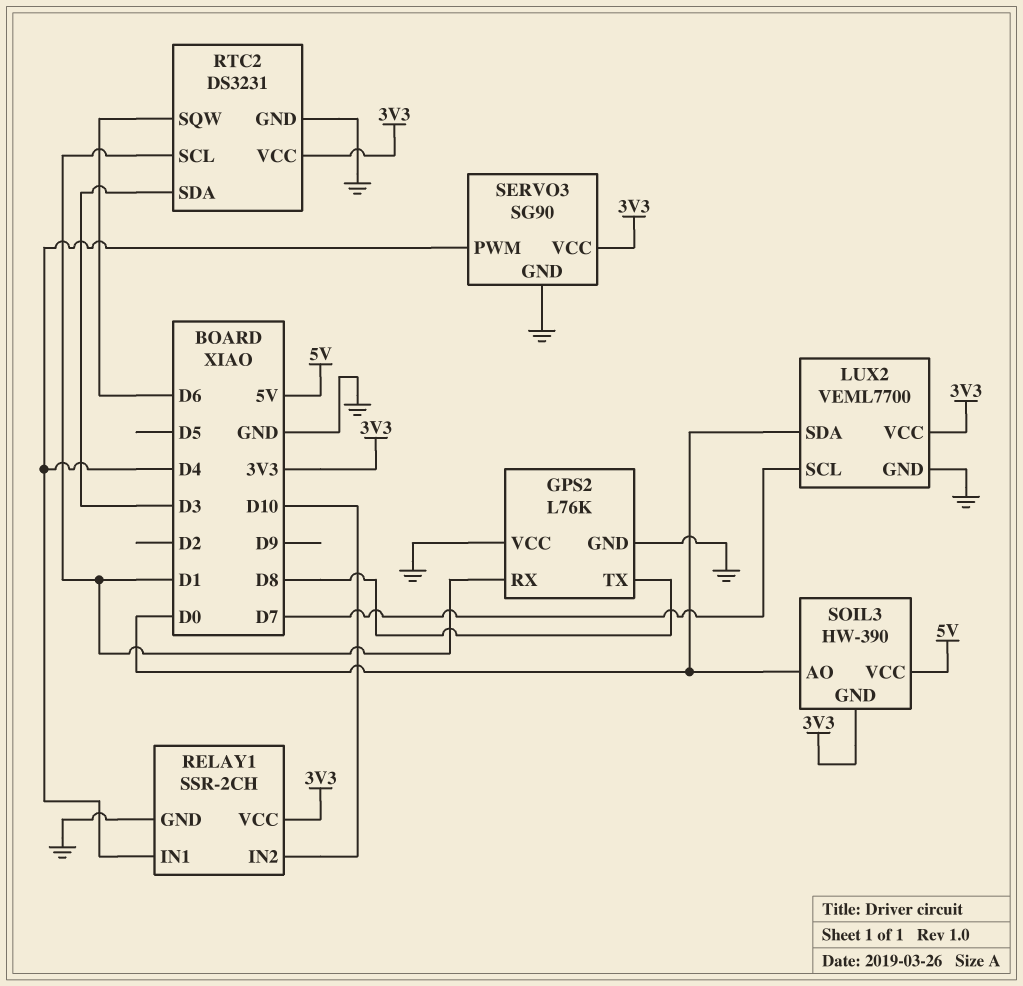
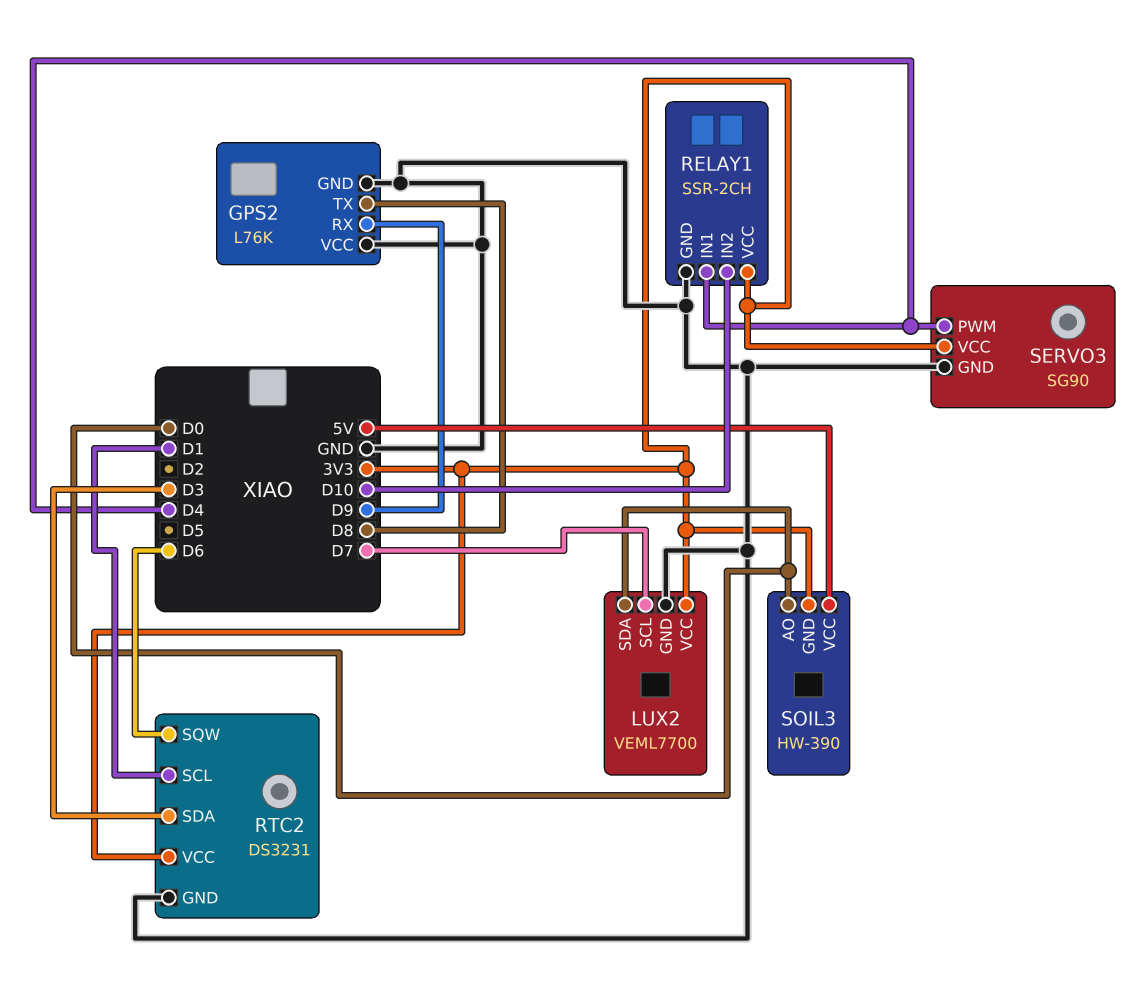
GPS2 pin RX: D1 -> D9

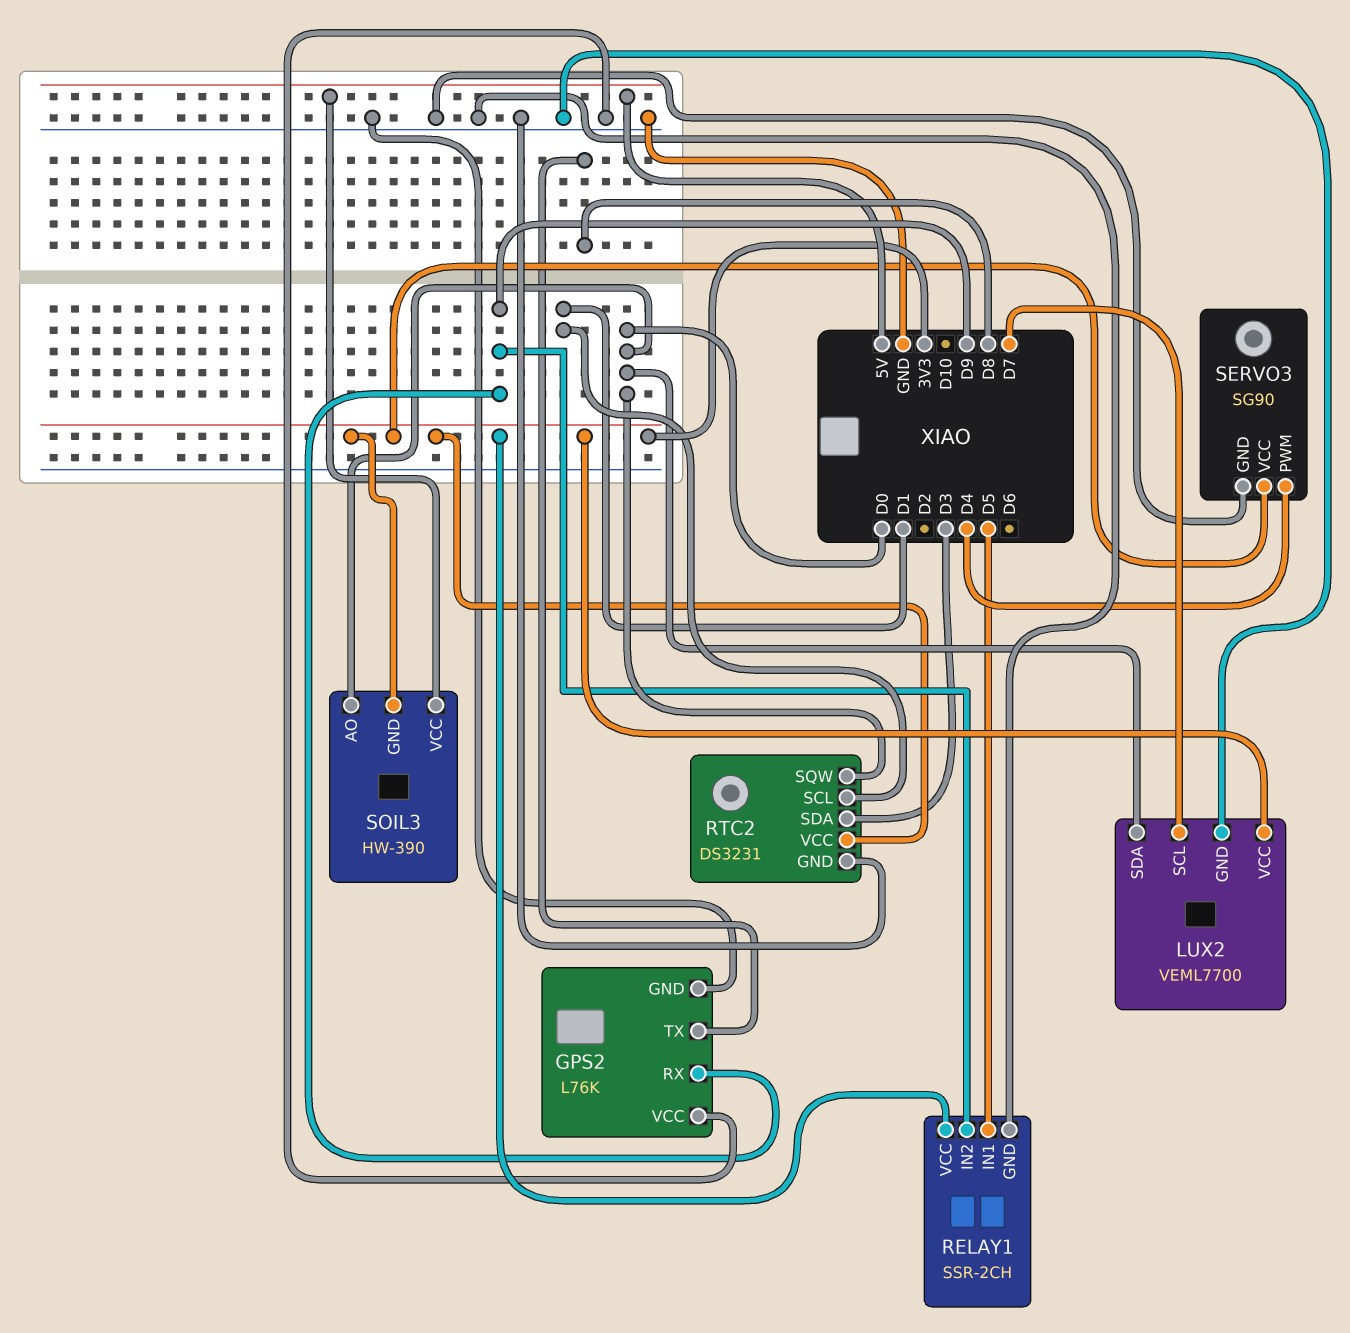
RELAY1 pin IN1: D4 -> D5
RELAY1 pin IN2: D10 -> D9
RTC2 pin SQW: D6 -> D0

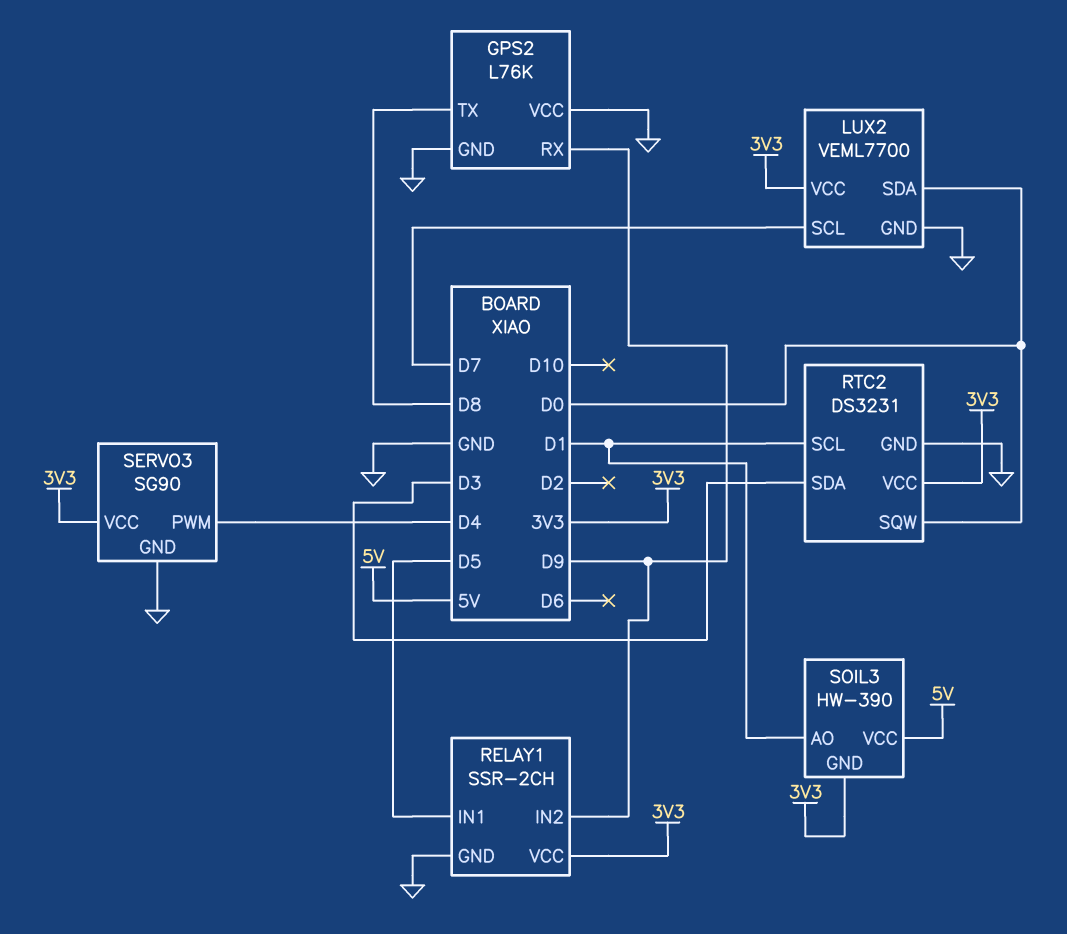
SOIL3 pin AO: D0 -> D1

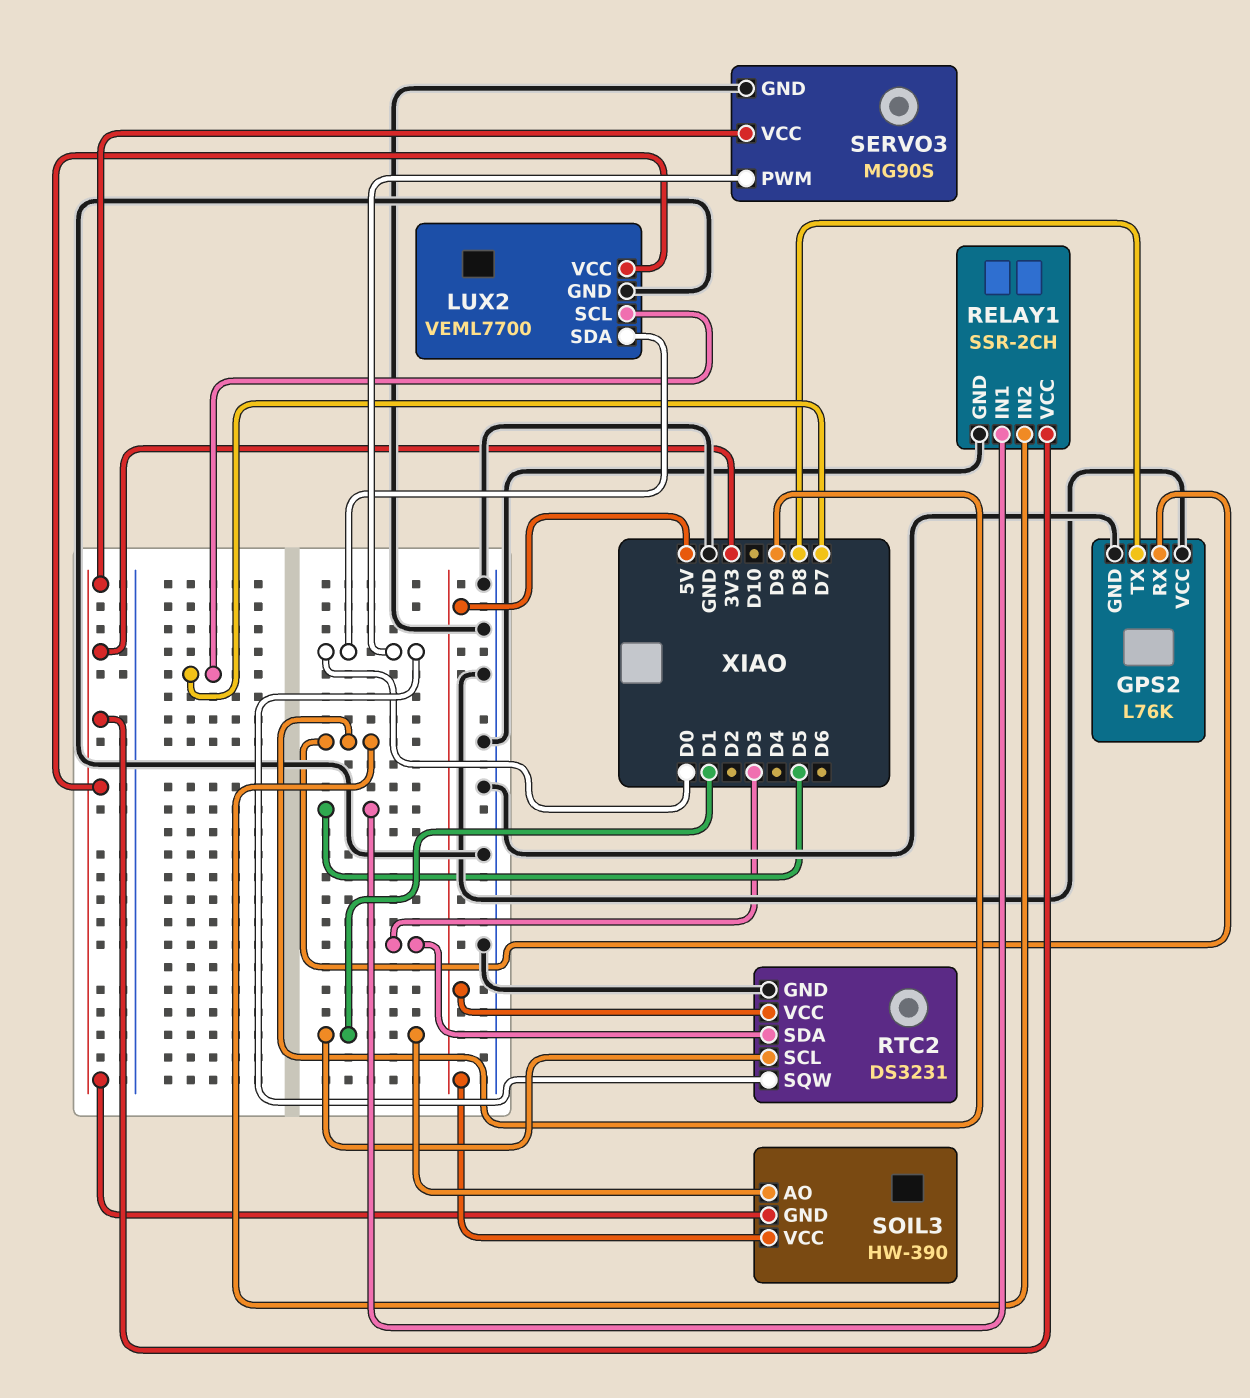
RTC2 pin VCC: 3V3 -> 5V
SERVO3: SG90 -> MG90S
SERVO3 pin PWM: D4 -> D0

